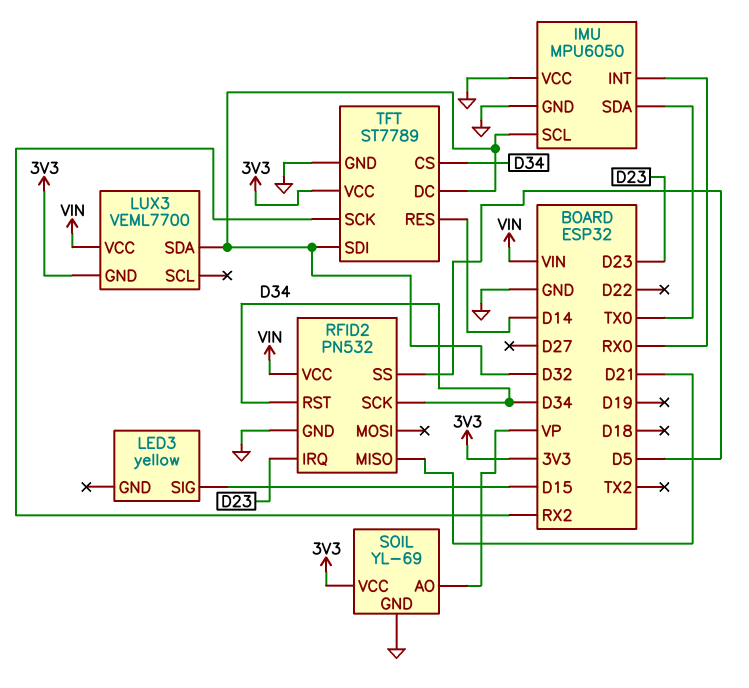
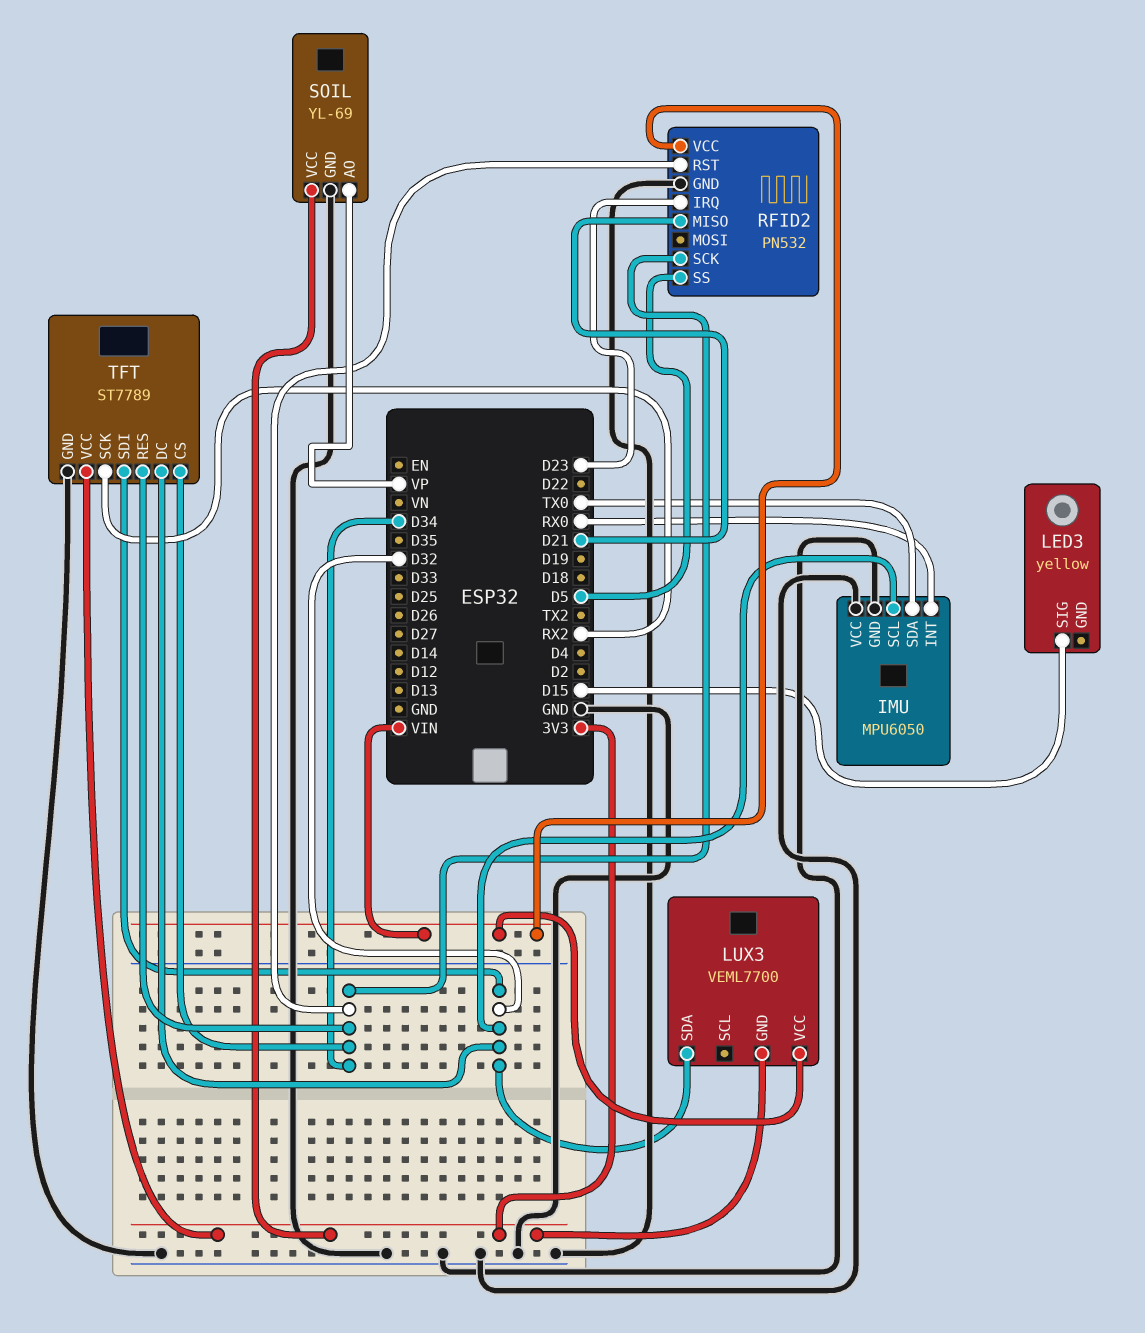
TFT pin RES: D14 -> D34

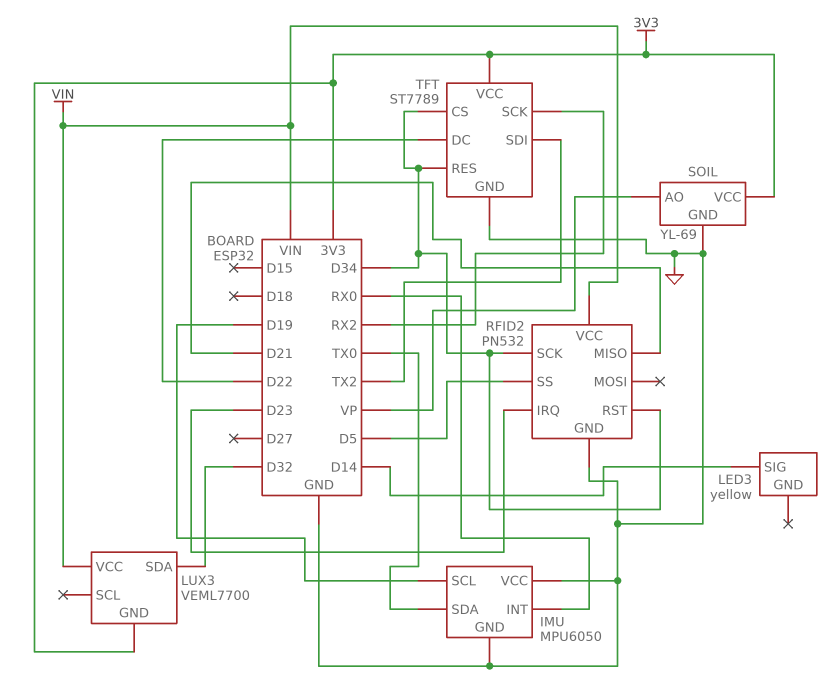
IMU pin SCL: D32 -> D19
LED3 pin SIG: D15 -> D14
TFT pin DC: D32 -> D22
TFT pin SDI: D32 -> TX2

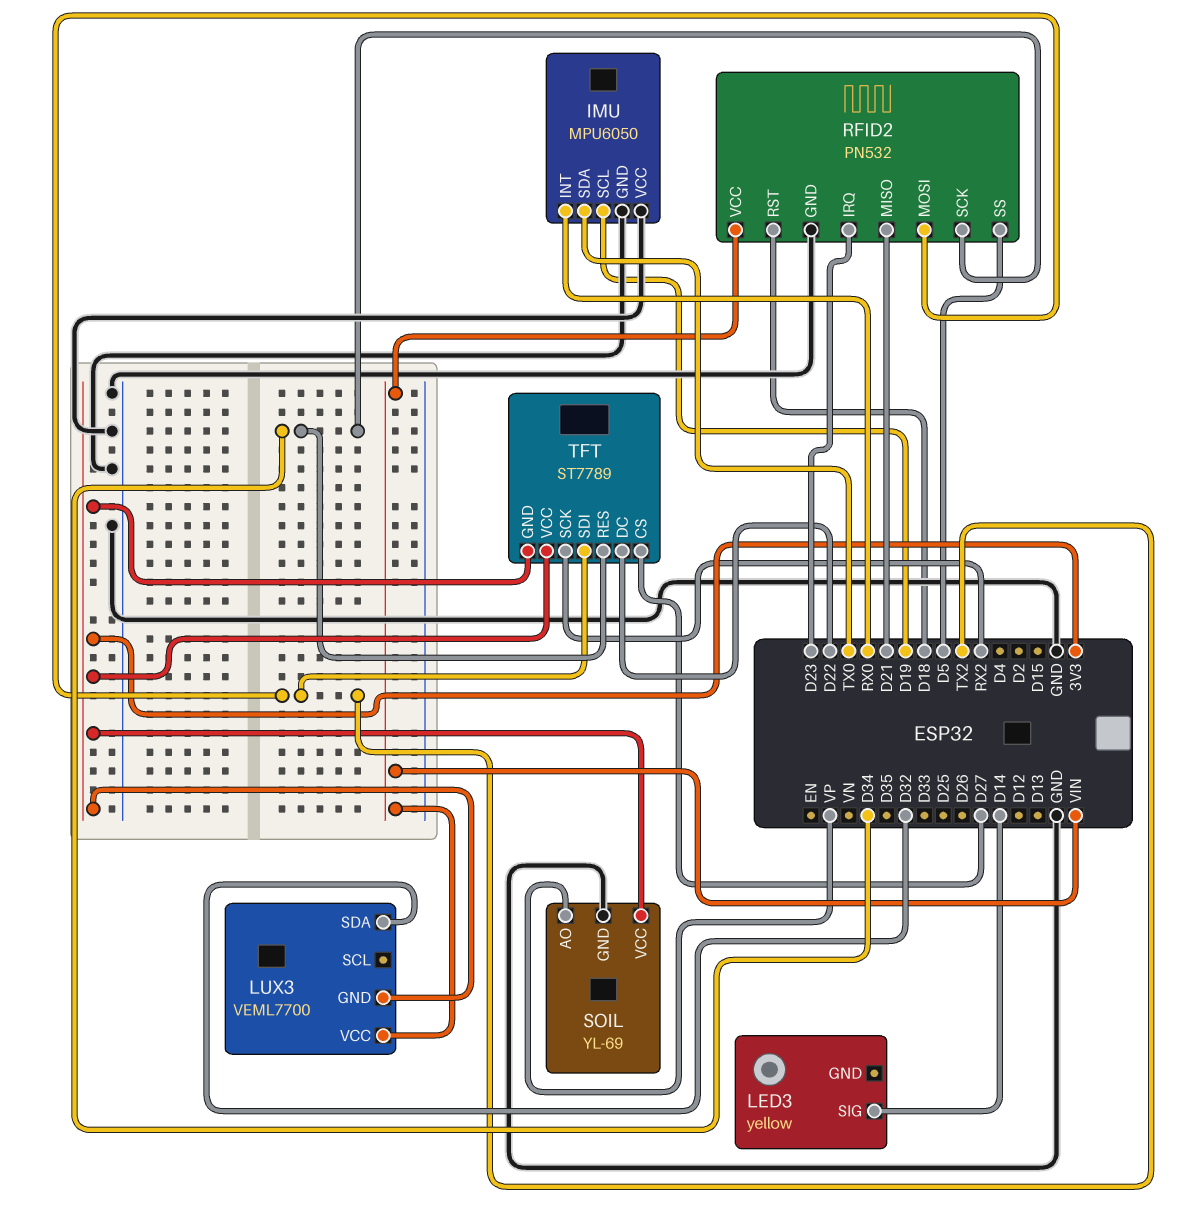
RFID2 pin MOSI: none -> TX2
RFID2 pin RST: D34 -> D18
TFT pin CS: D34 -> D27
TFT pin GND: GND -> 3V3

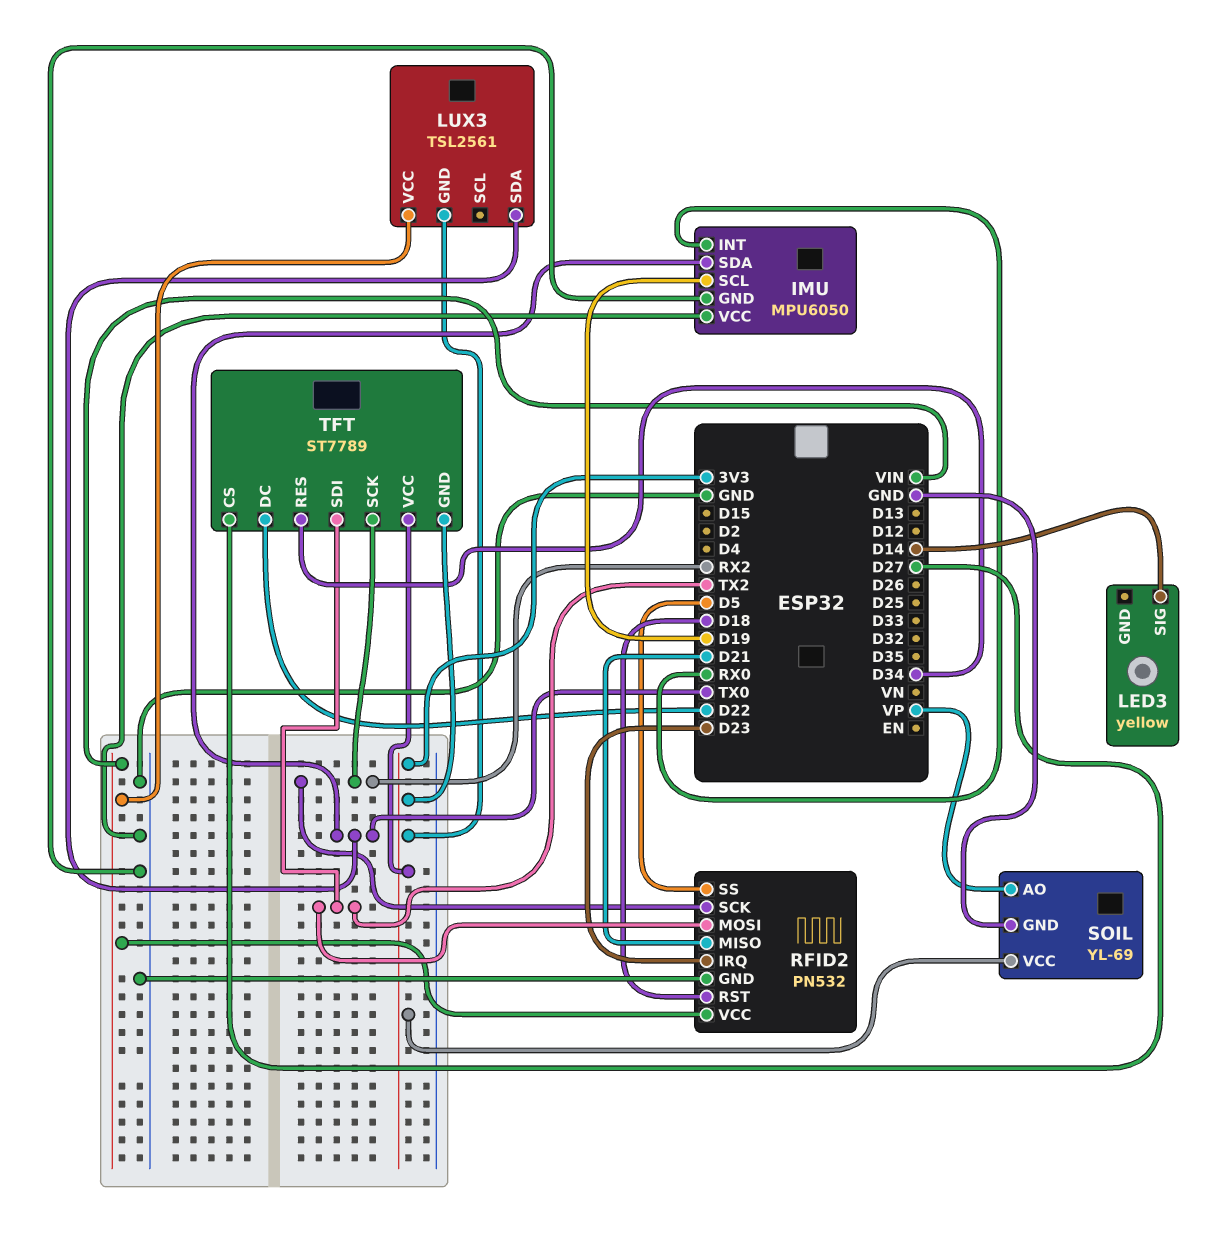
LUX3: VEML7700 -> TSL2561
LUX3 pin SDA: D32 -> TX0
RFID2 pin SCK: D34 -> RX2

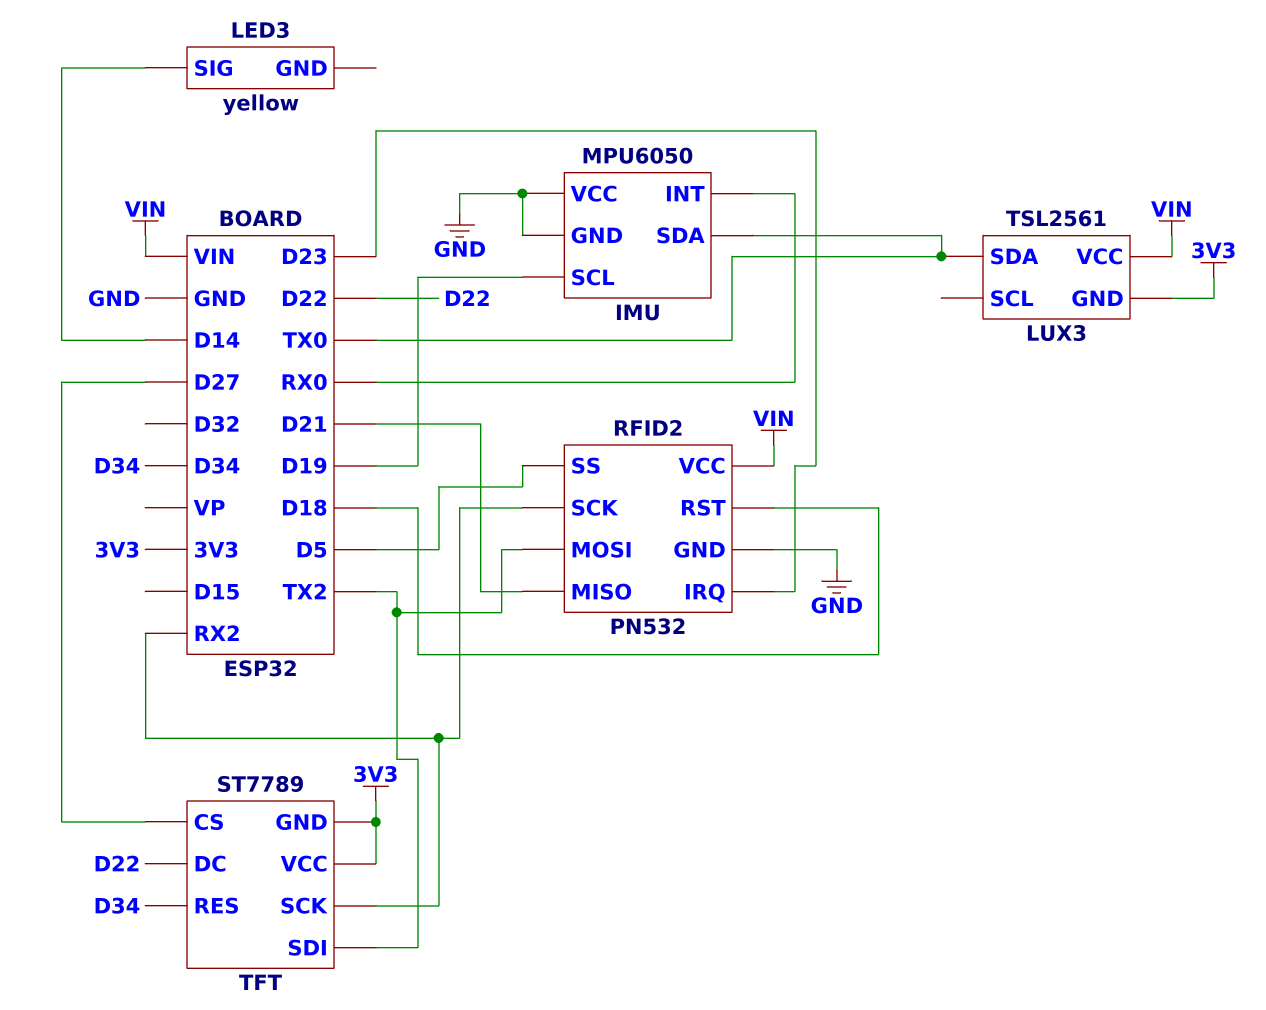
SOIL: YL-69 -> none
SOIL pin AO: VP -> none
SOIL pin GND: GND -> none
SOIL pin VCC: 3V3 -> none

